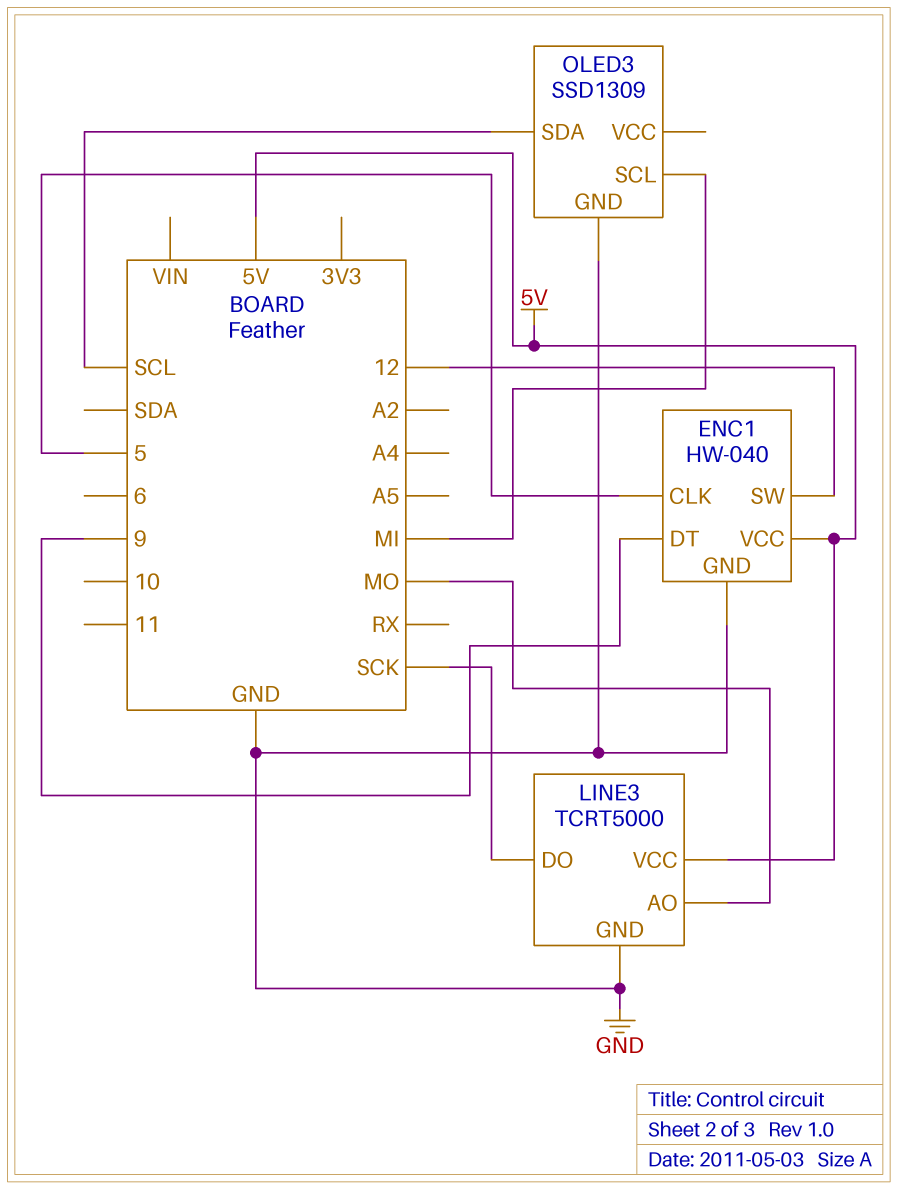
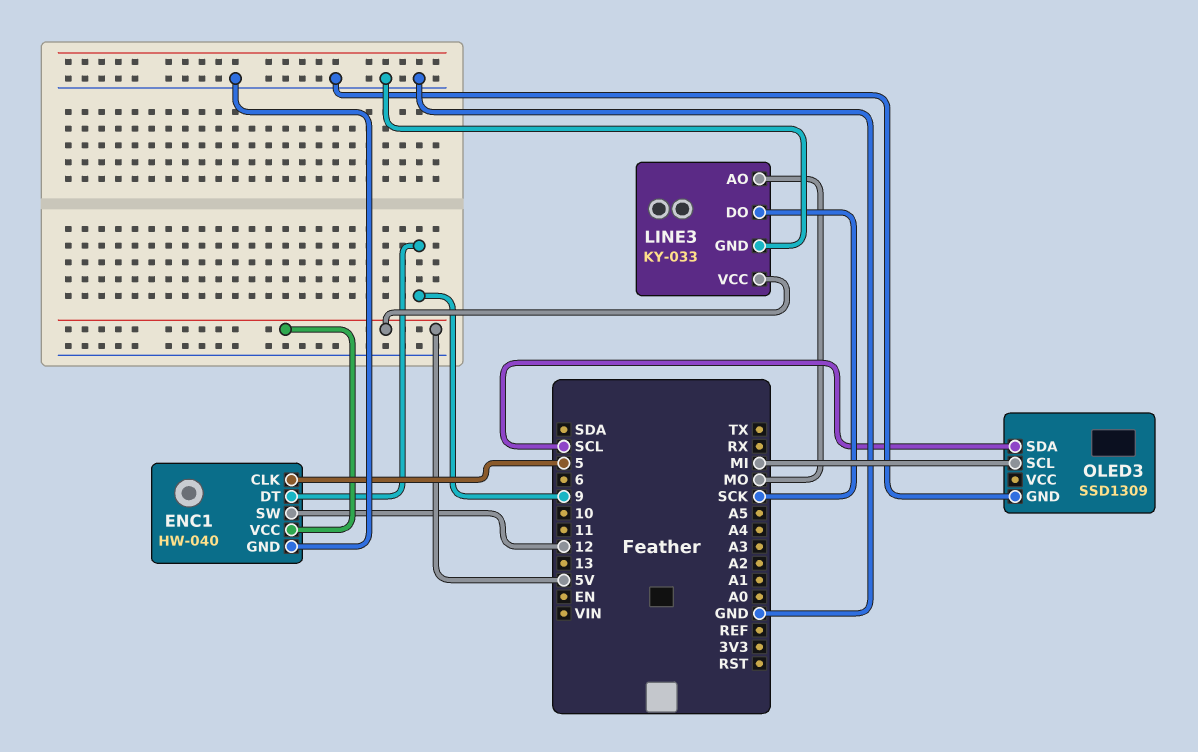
LINE3: TCRT5000 -> KY-033

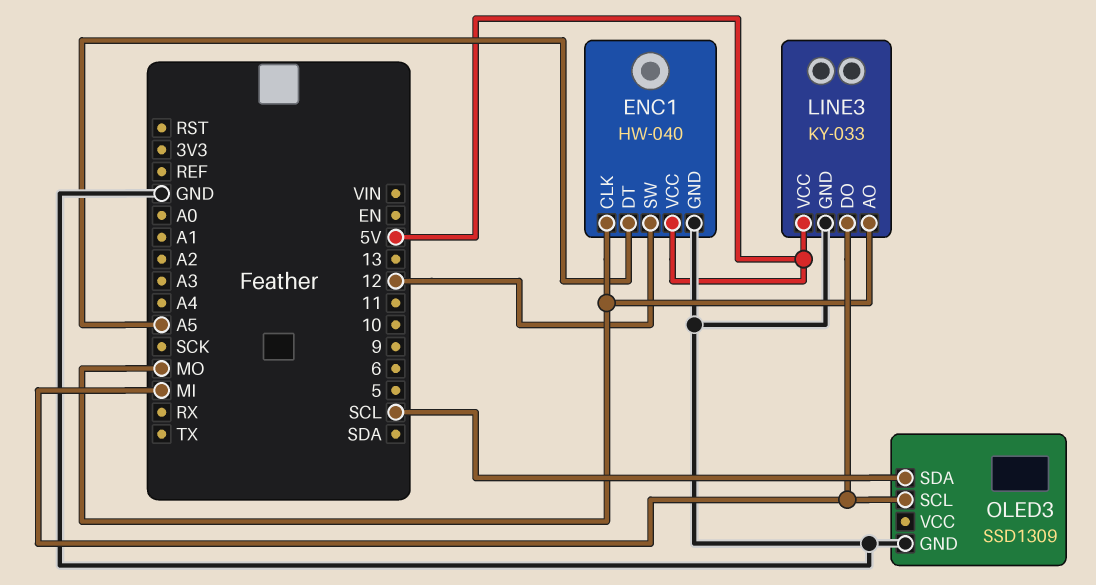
ENC1 pin CLK: 5 -> MO
ENC1 pin DT: 9 -> A5
LINE3 pin DO: SCK -> MI

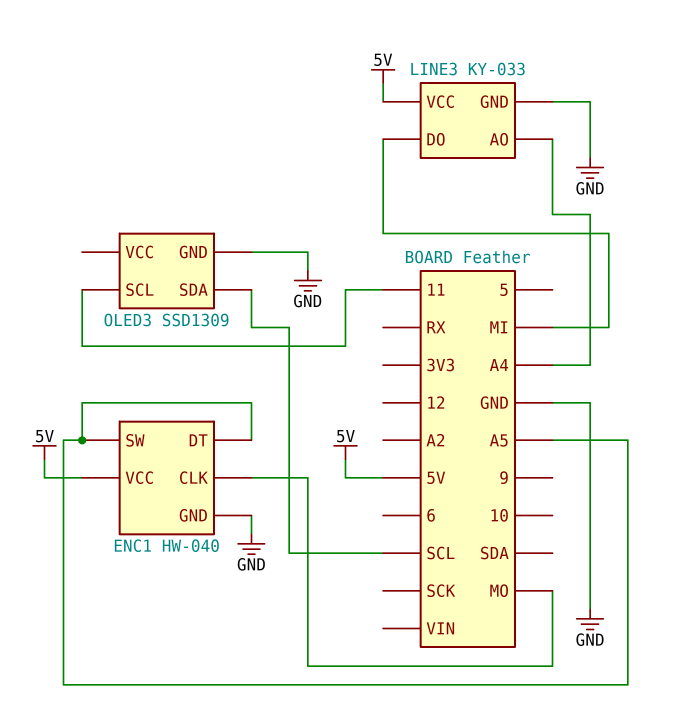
ENC1 pin SW: 12 -> A5
LINE3 pin AO: MO -> A4
OLED3 pin SCL: MI -> 11

